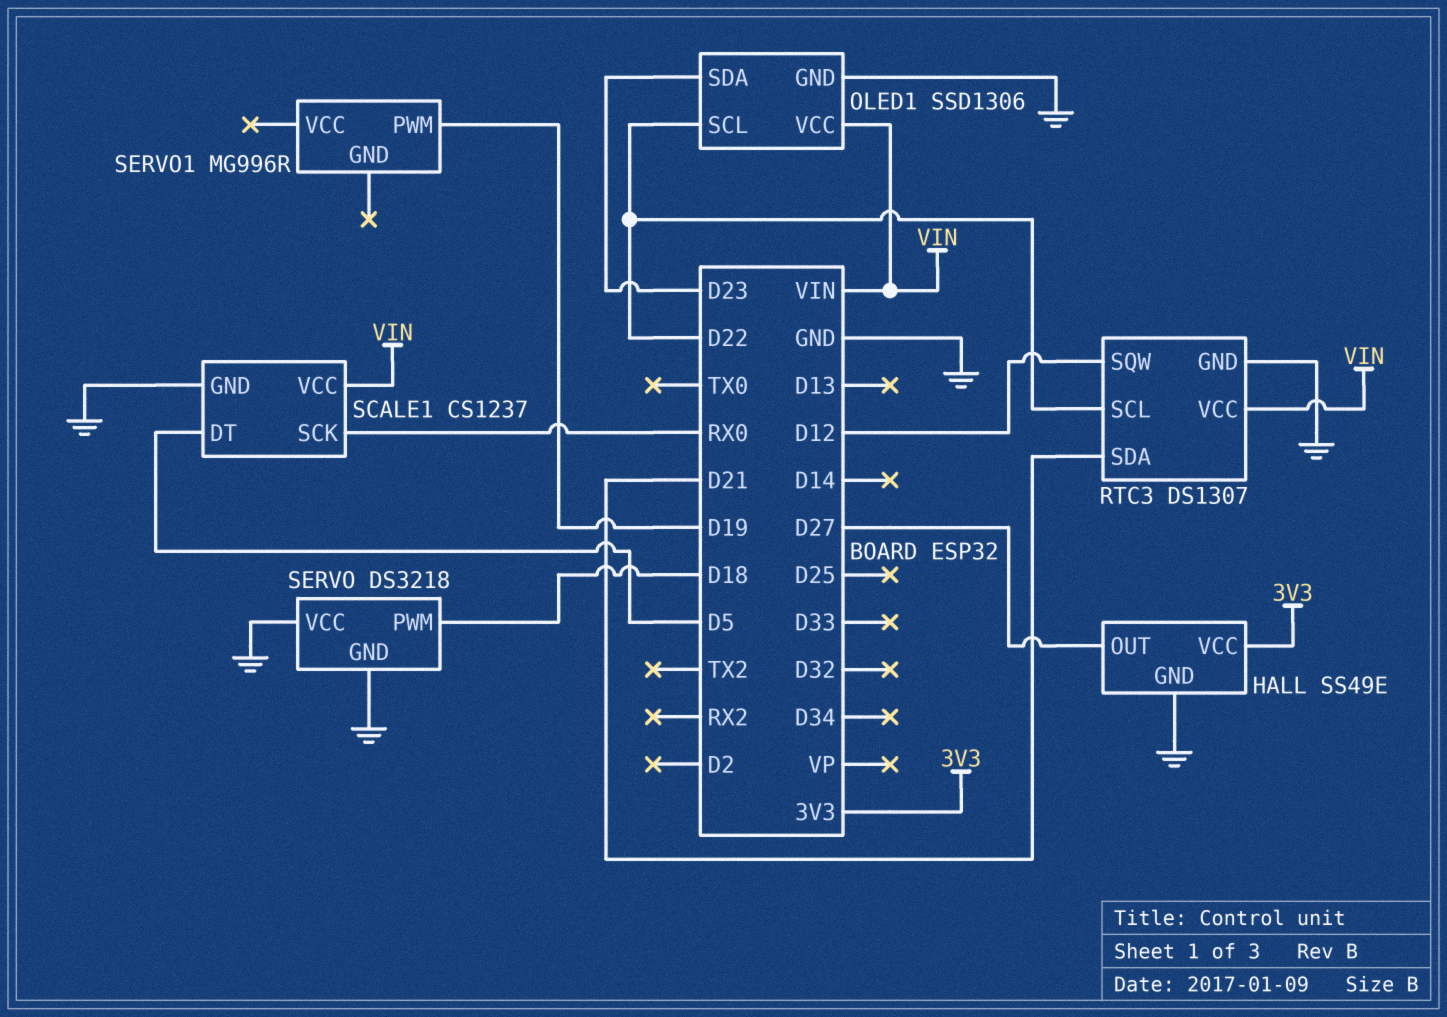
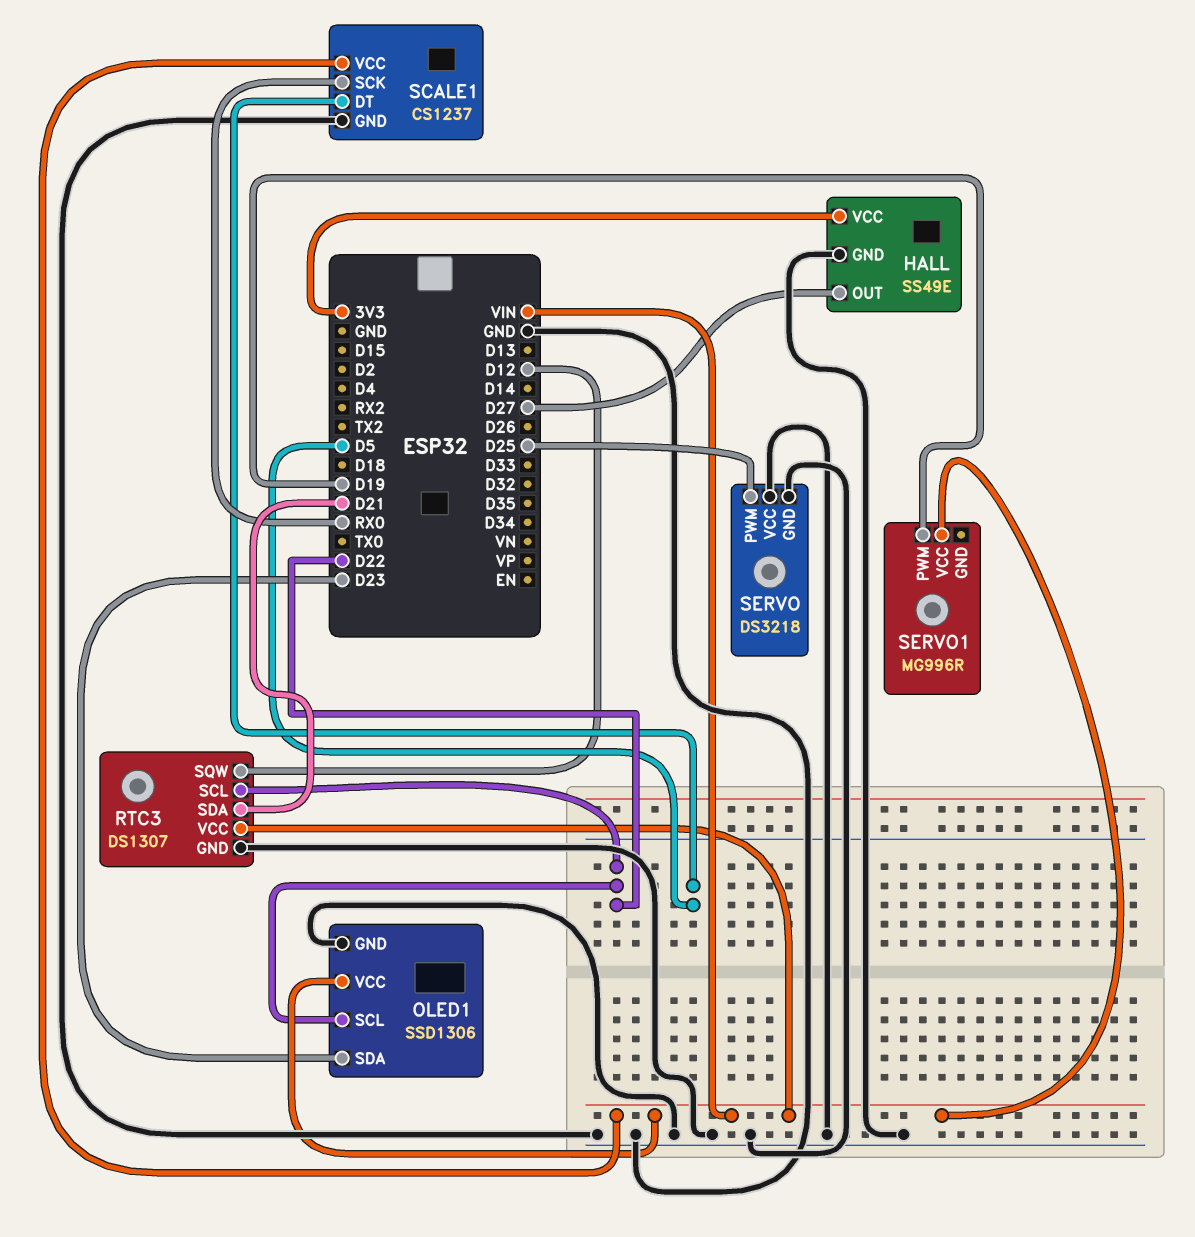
SERVO pin PWM: D18 -> D25
SERVO1 pin VCC: none -> VIN

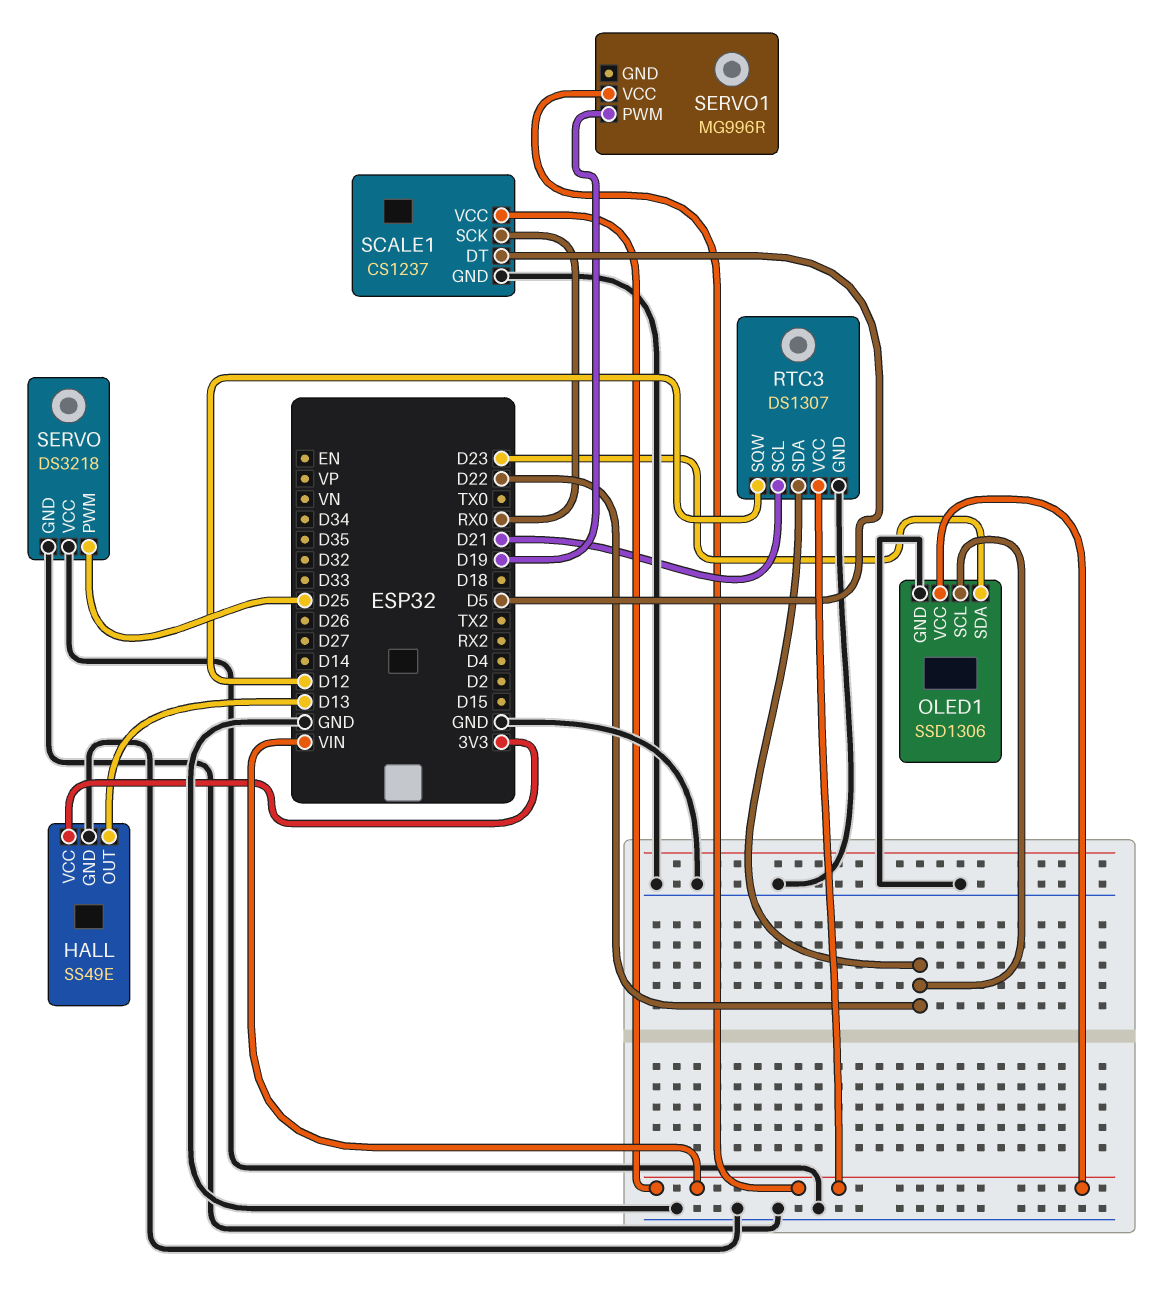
HALL pin OUT: D27 -> D13
RTC3 pin SCL: D22 -> D21
RTC3 pin SDA: D21 -> D22

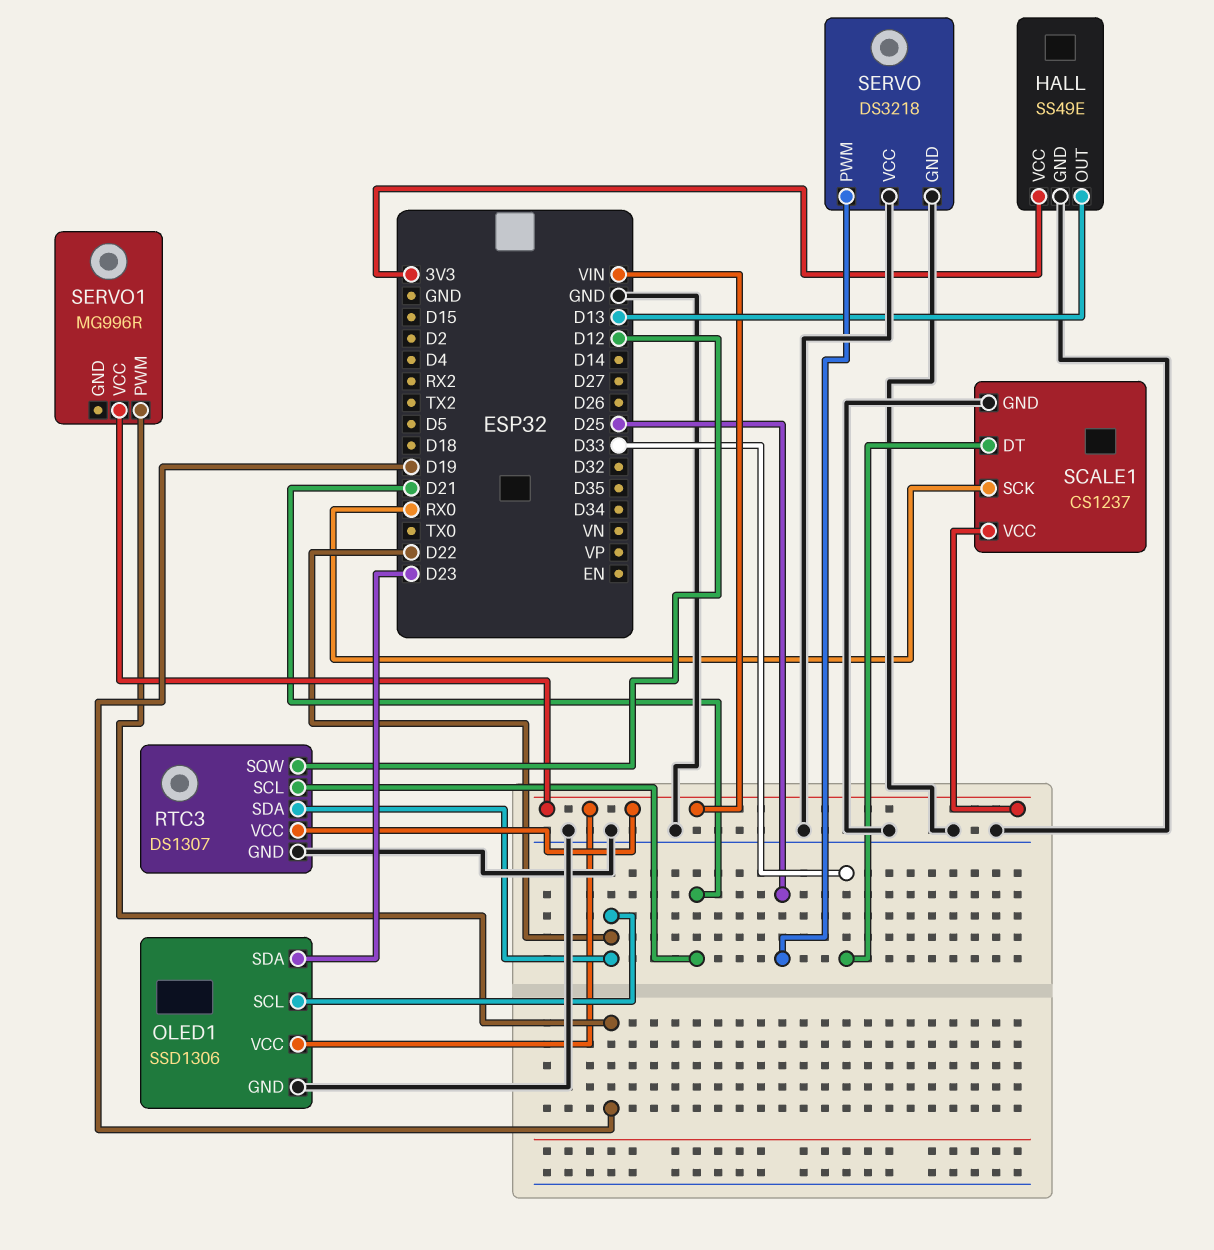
SCALE1 pin DT: D5 -> D33

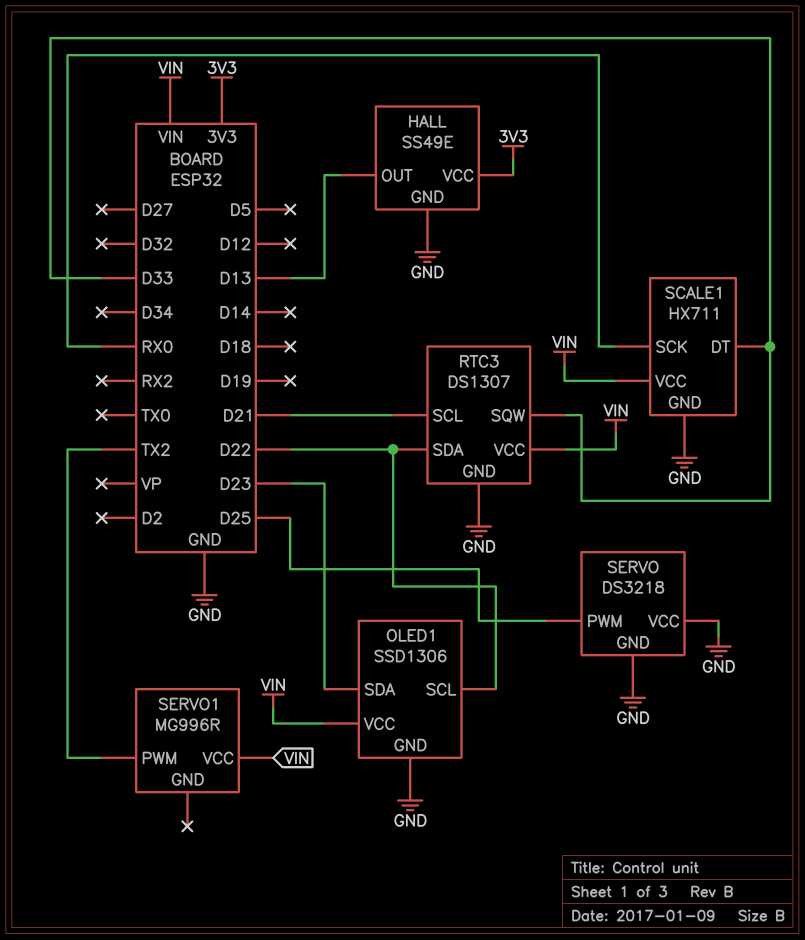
RTC3 pin SQW: D12 -> D33
SCALE1: CS1237 -> HX711
SERVO1 pin PWM: D19 -> TX2

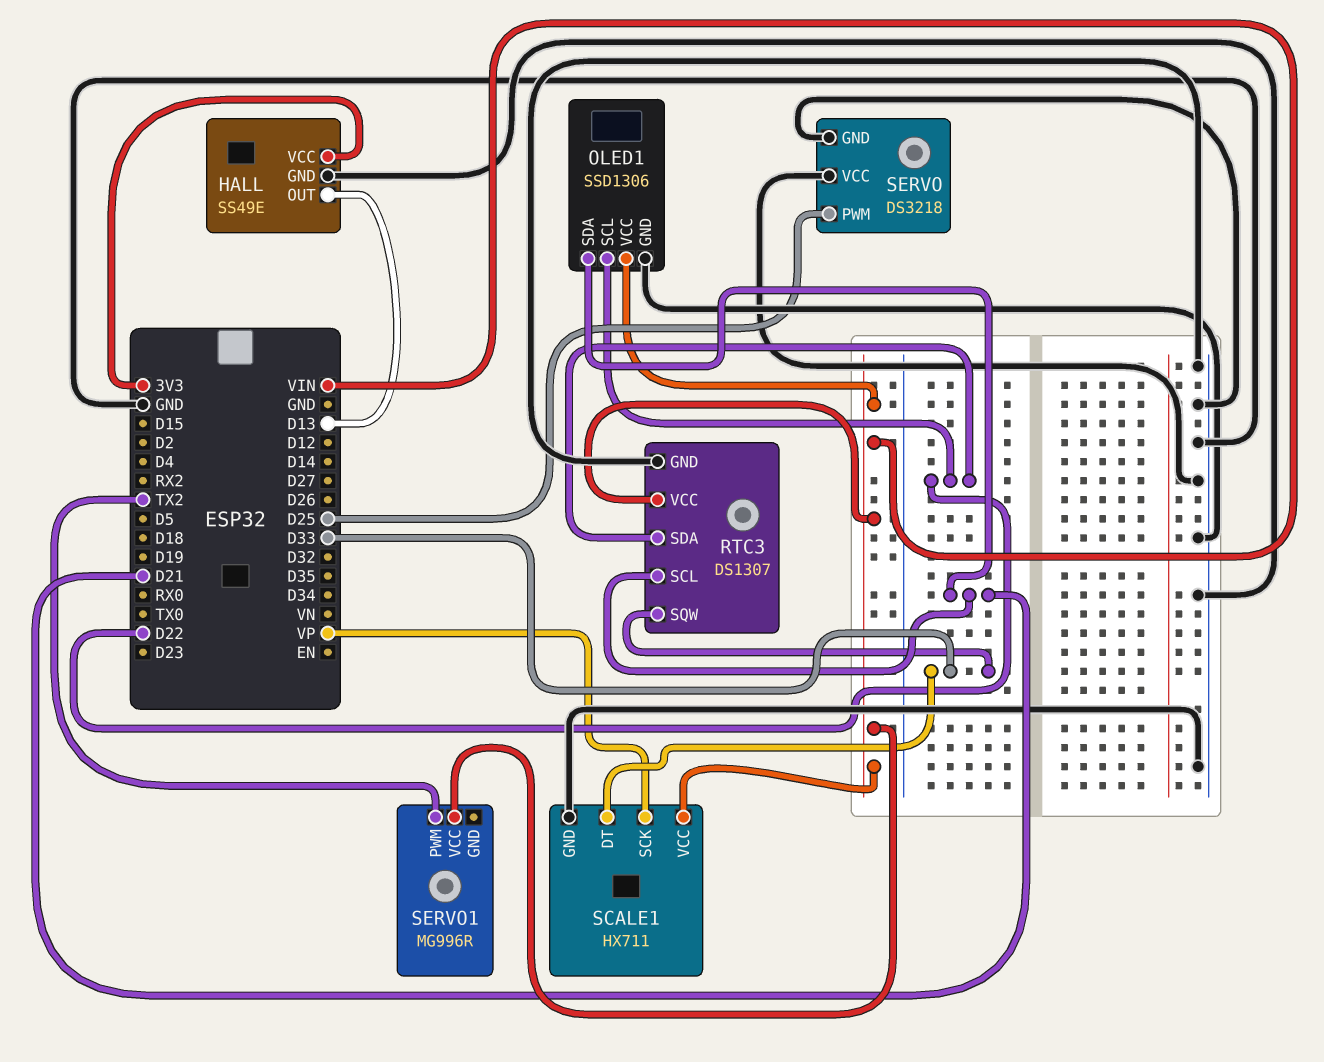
OLED1 pin SDA: D23 -> D21
SCALE1 pin SCK: RX0 -> VP

